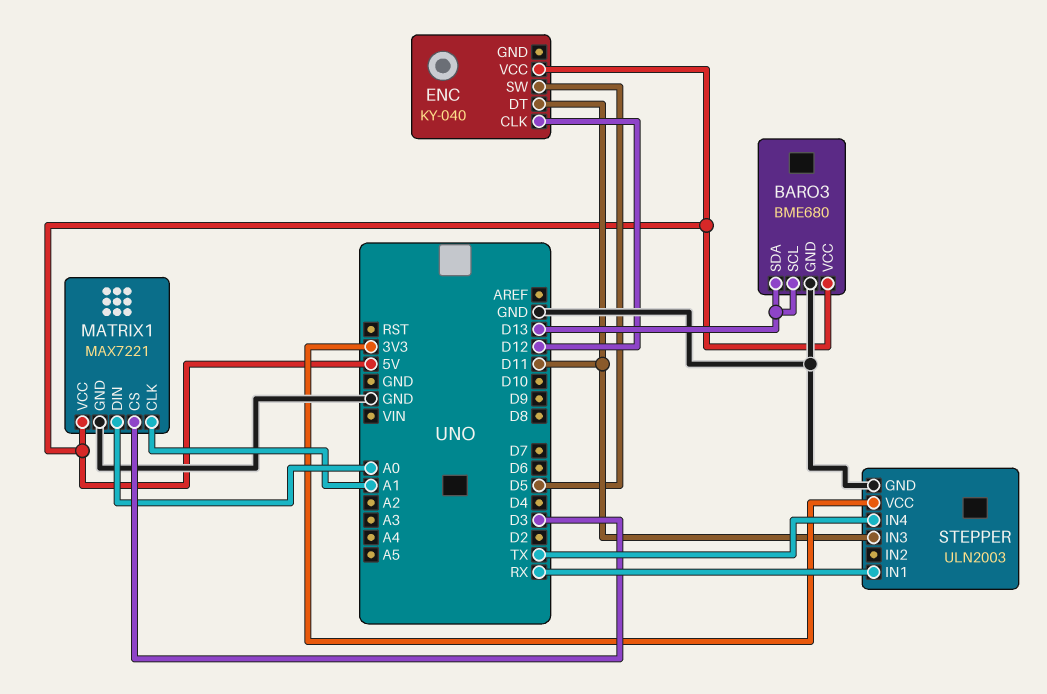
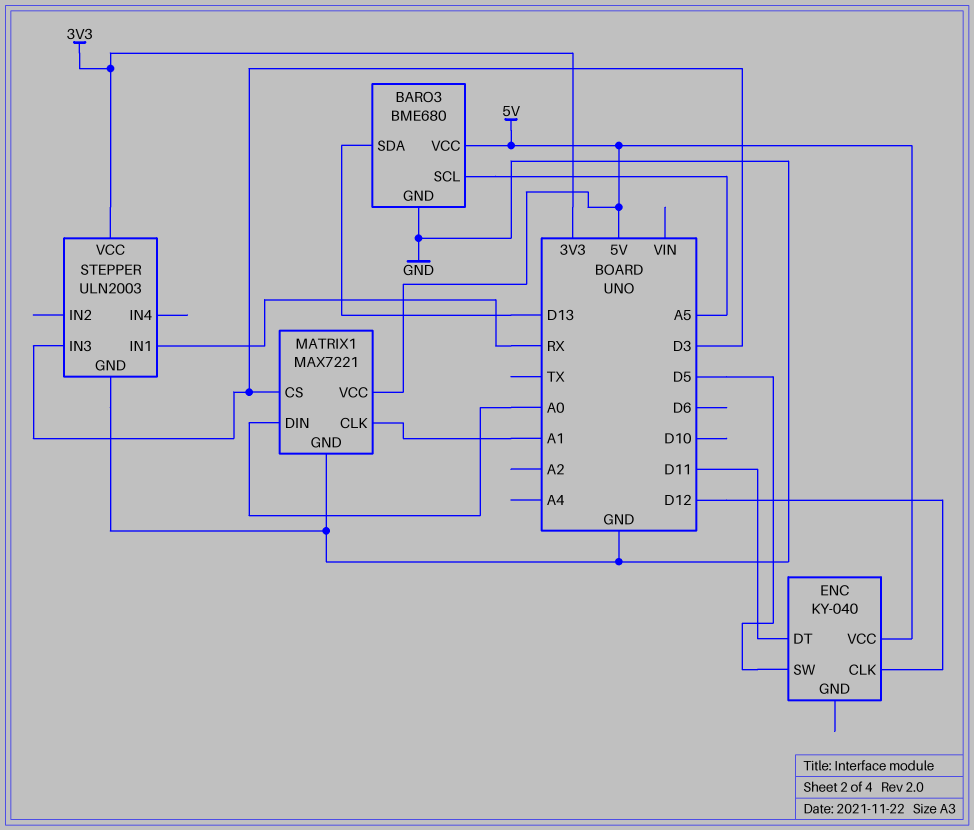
BARO3 pin SCL: D13 -> A5
STEPPER pin IN3: D11 -> D3
STEPPER pin IN4: TX -> none

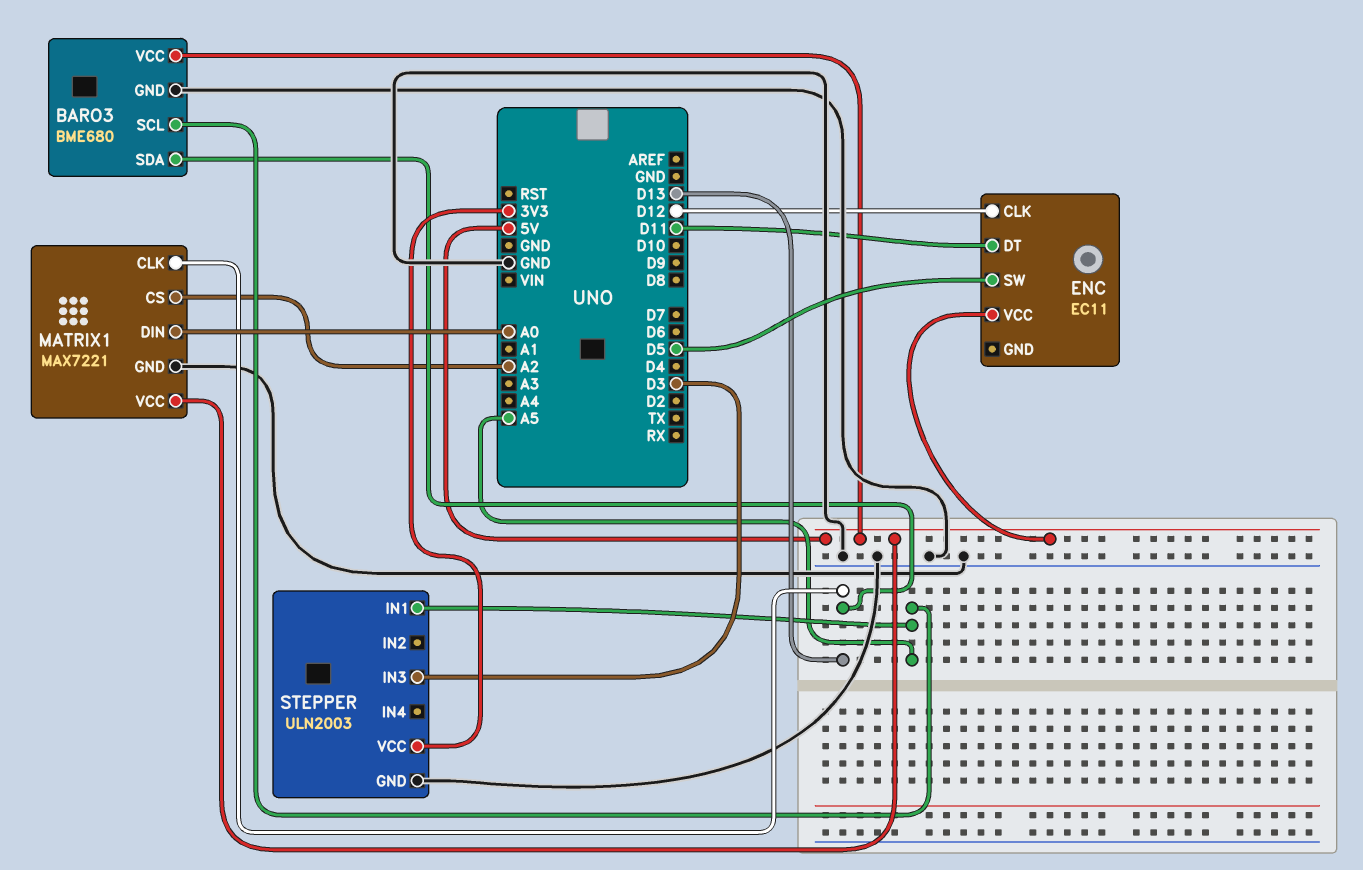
ENC: KY-040 -> EC11
MATRIX1 pin CLK: A1 -> D13
MATRIX1 pin CS: D3 -> A2
STEPPER pin IN1: RX -> A5

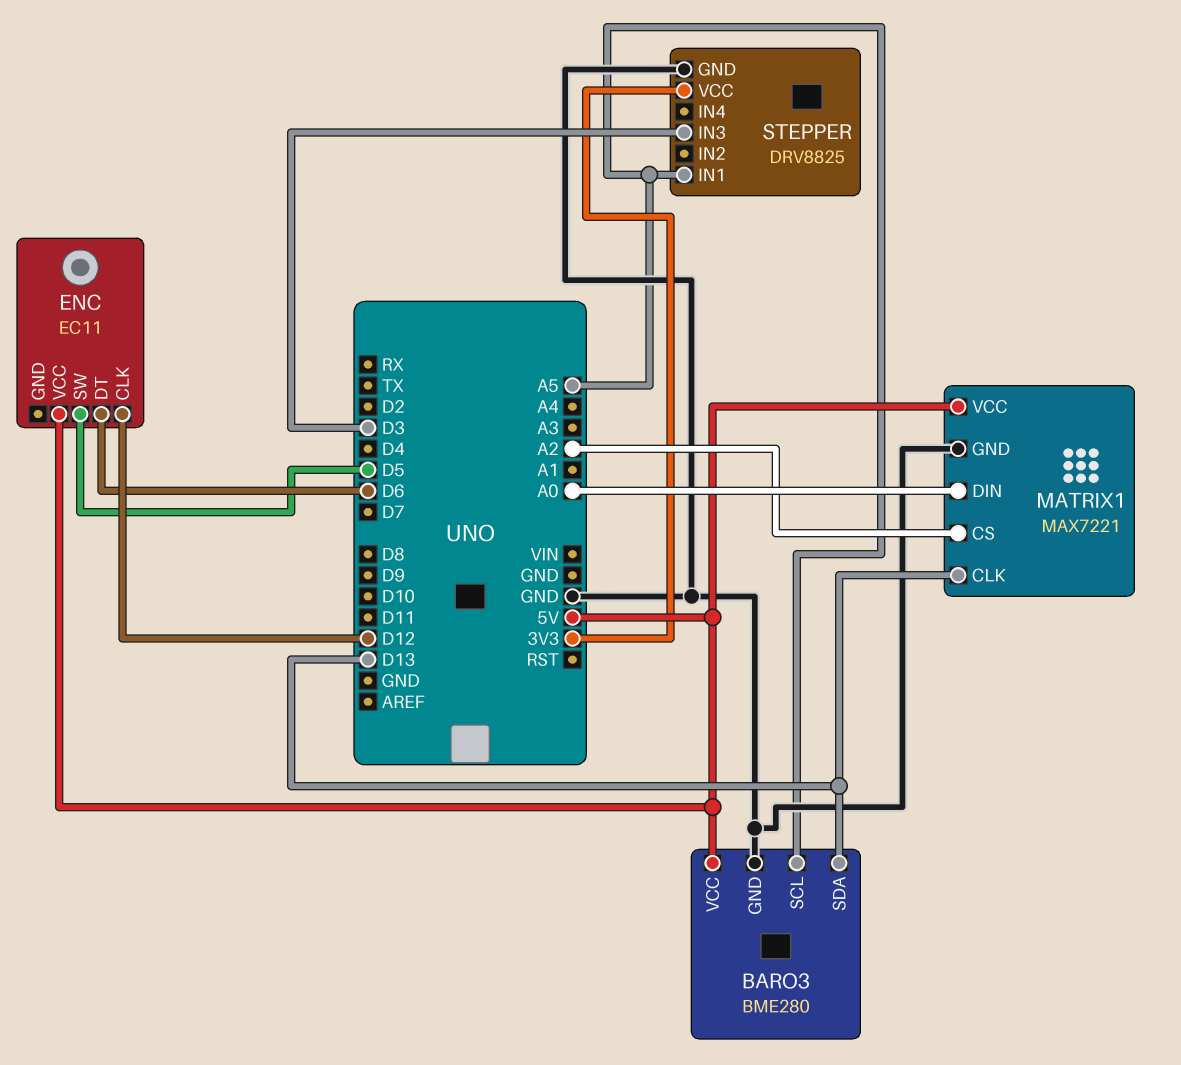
BARO3: BME680 -> BME280
ENC pin DT: D11 -> D6
STEPPER: ULN2003 -> DRV8825

